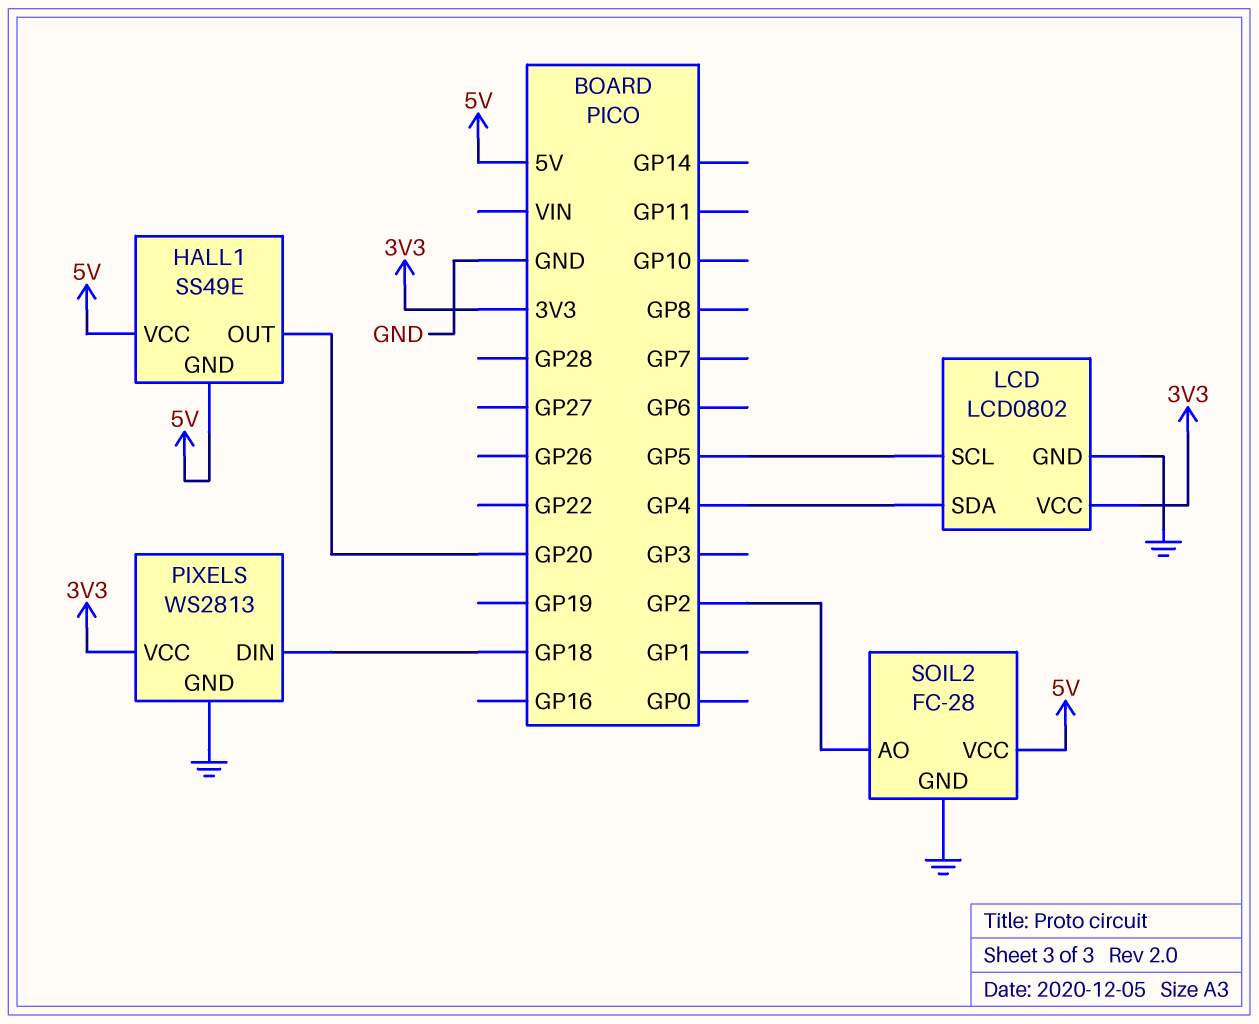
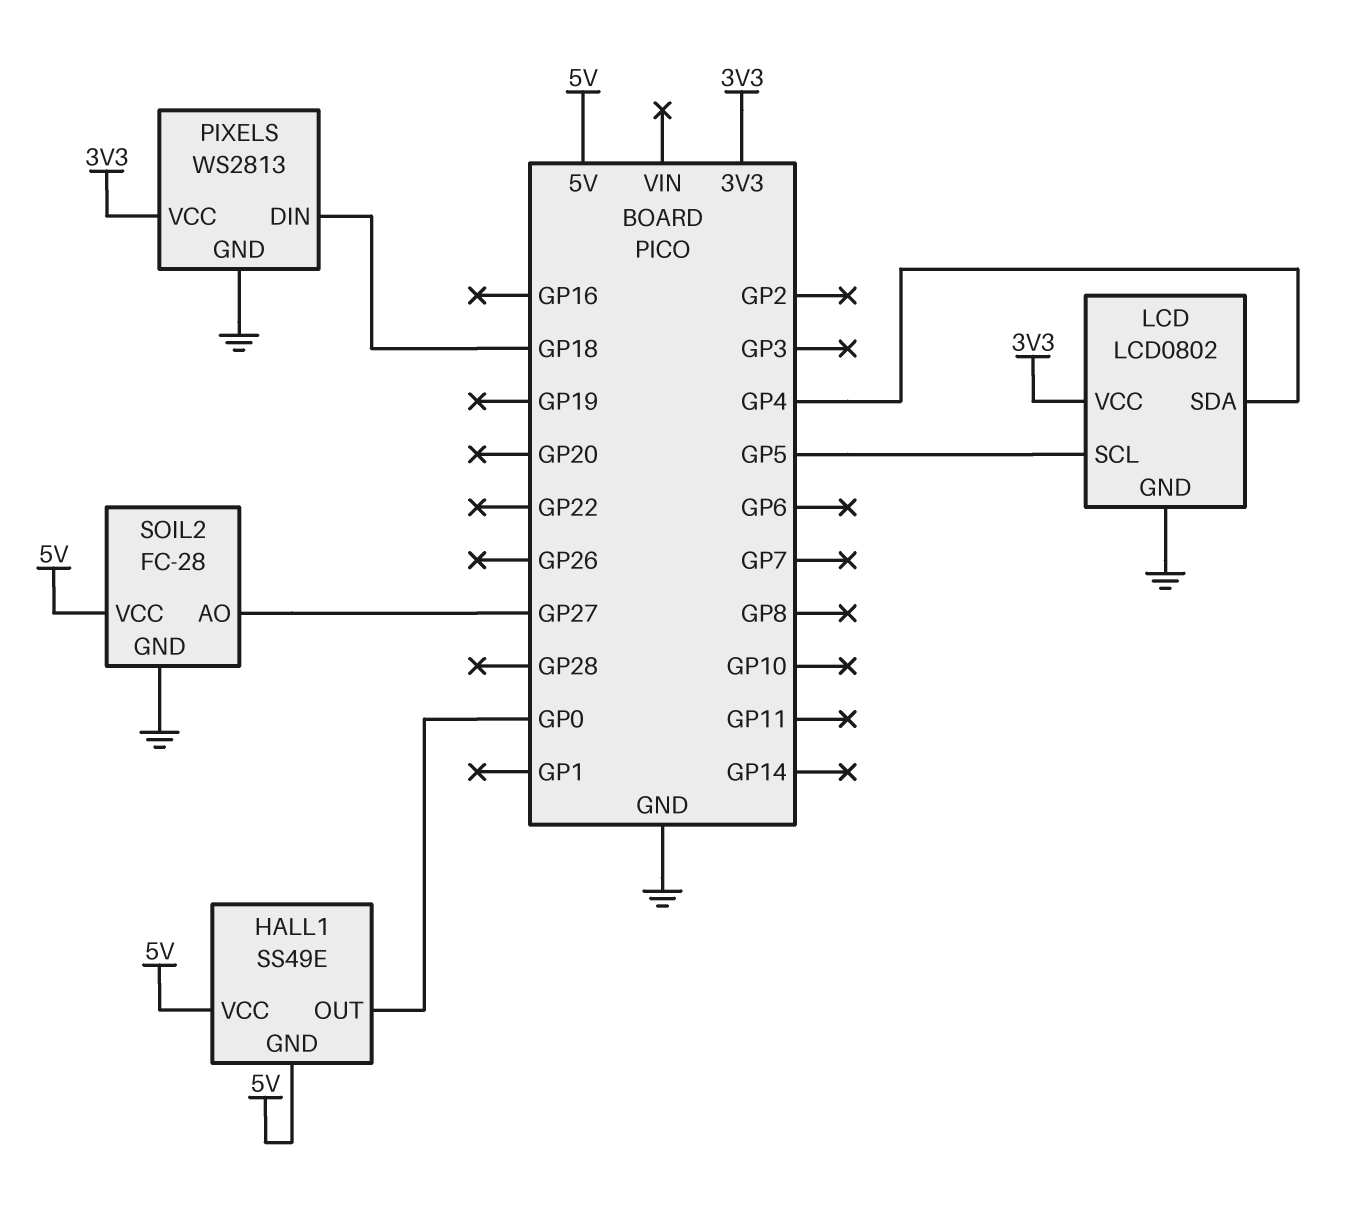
HALL1 pin OUT: GP20 -> GP0
SOIL2 pin AO: GP2 -> GP27

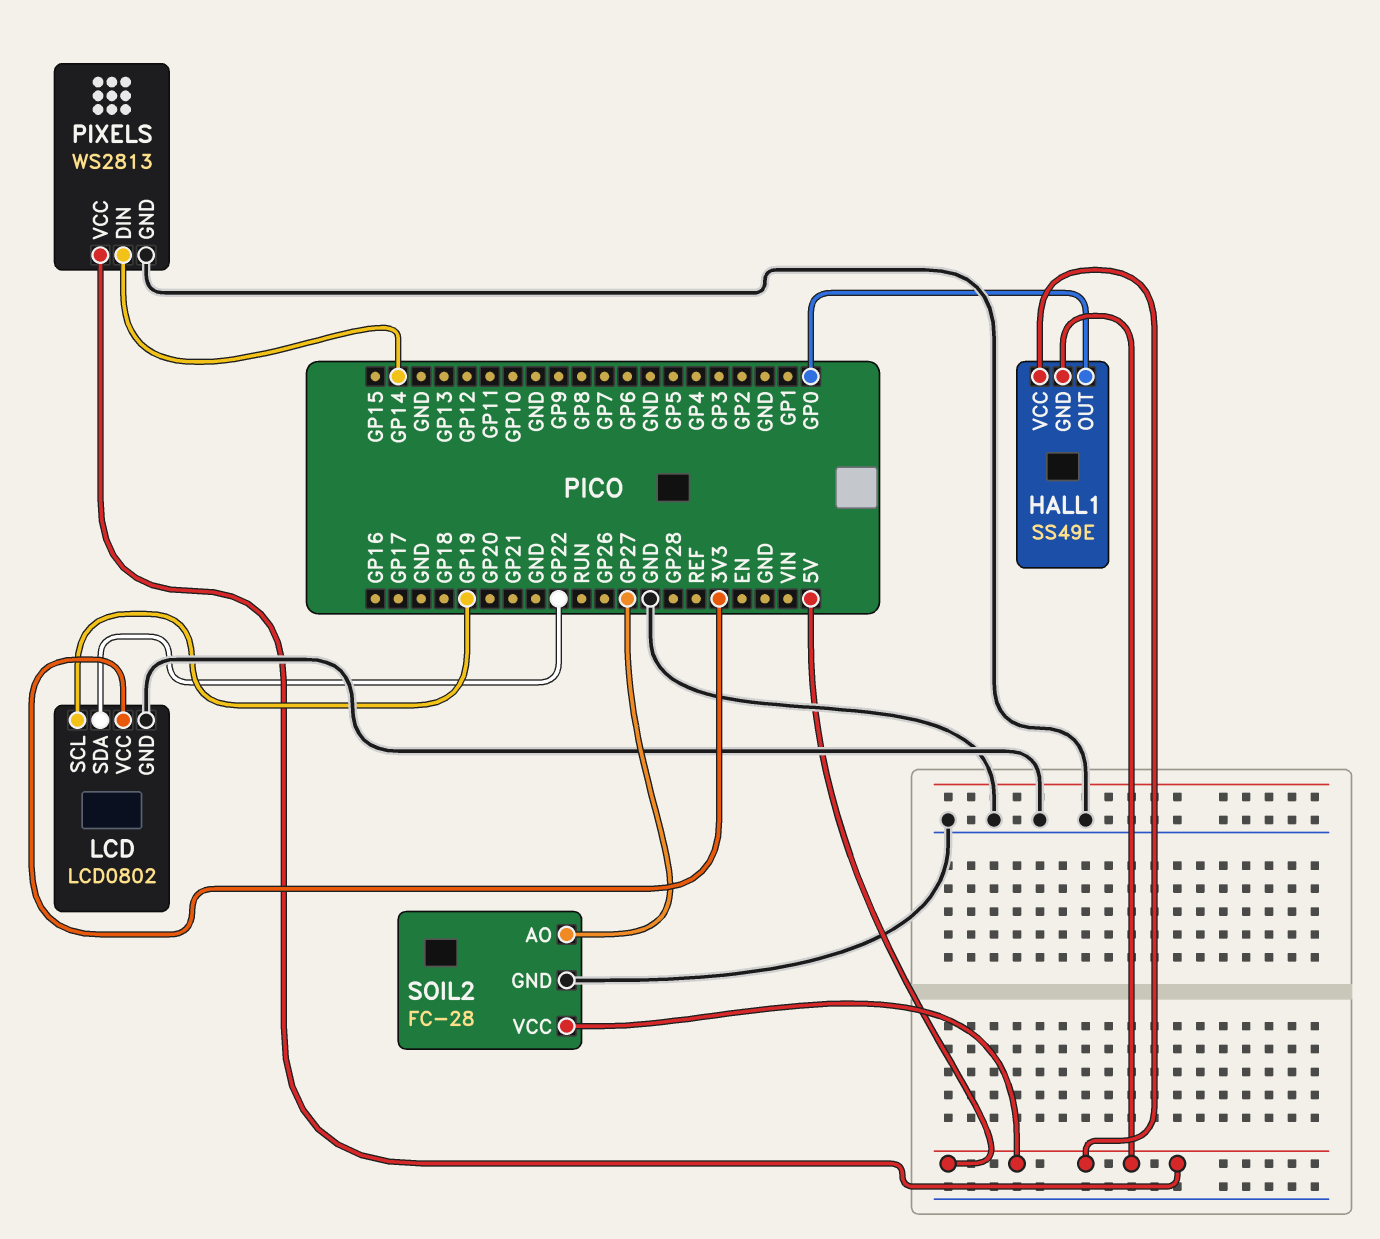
LCD pin SCL: GP5 -> GP19
LCD pin SDA: GP4 -> GP22
PIXELS pin DIN: GP18 -> GP14
PIXELS pin VCC: 3V3 -> 5V

